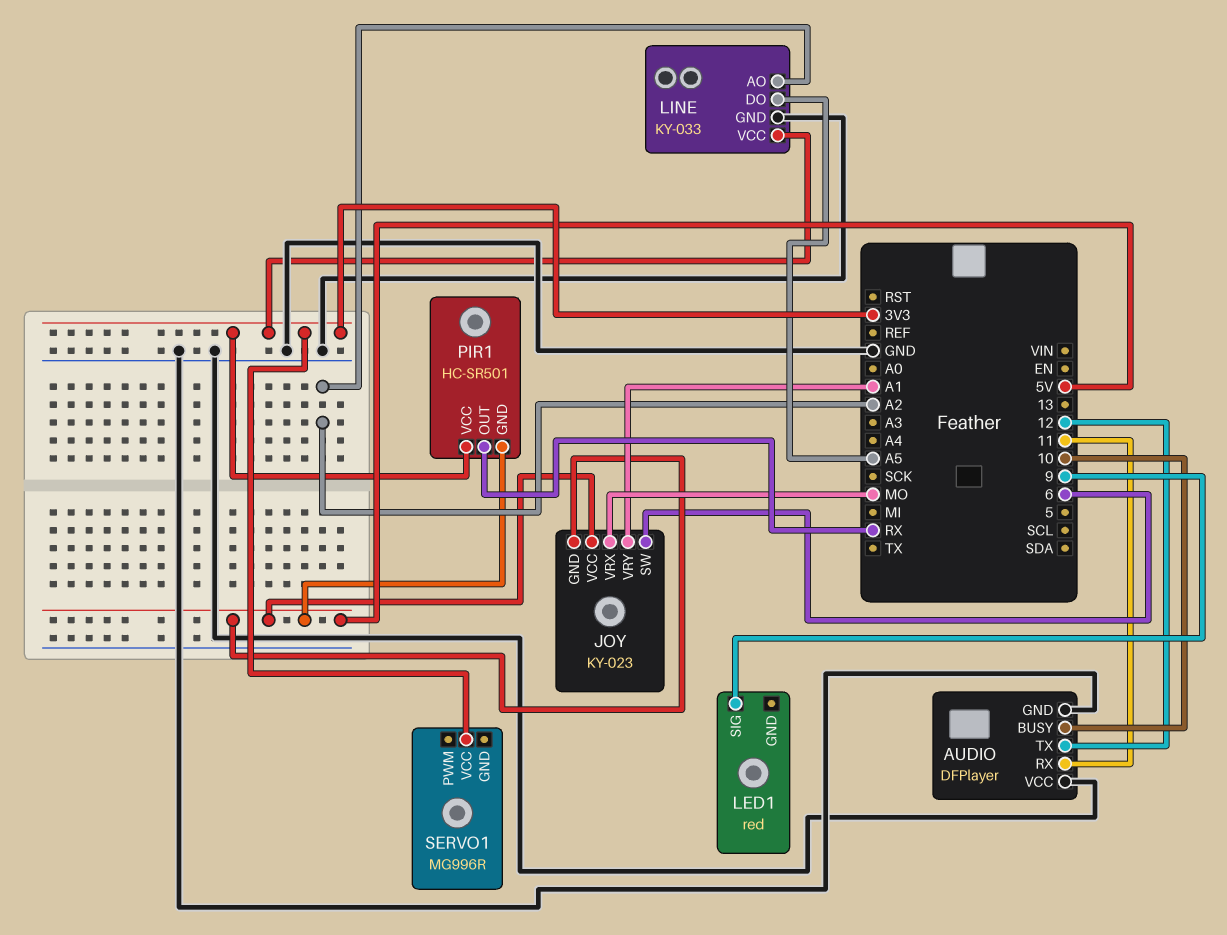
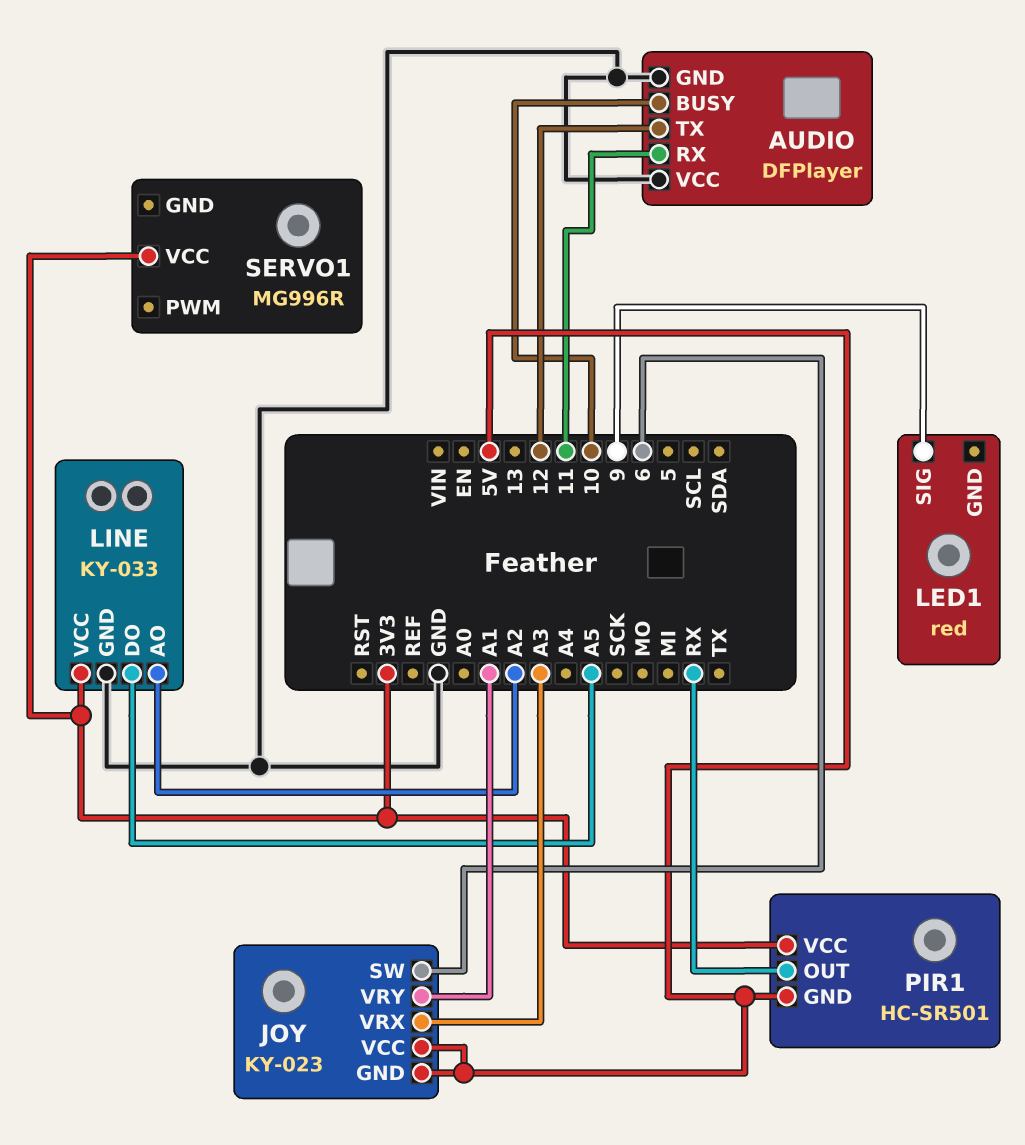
JOY pin VRX: MO -> A3

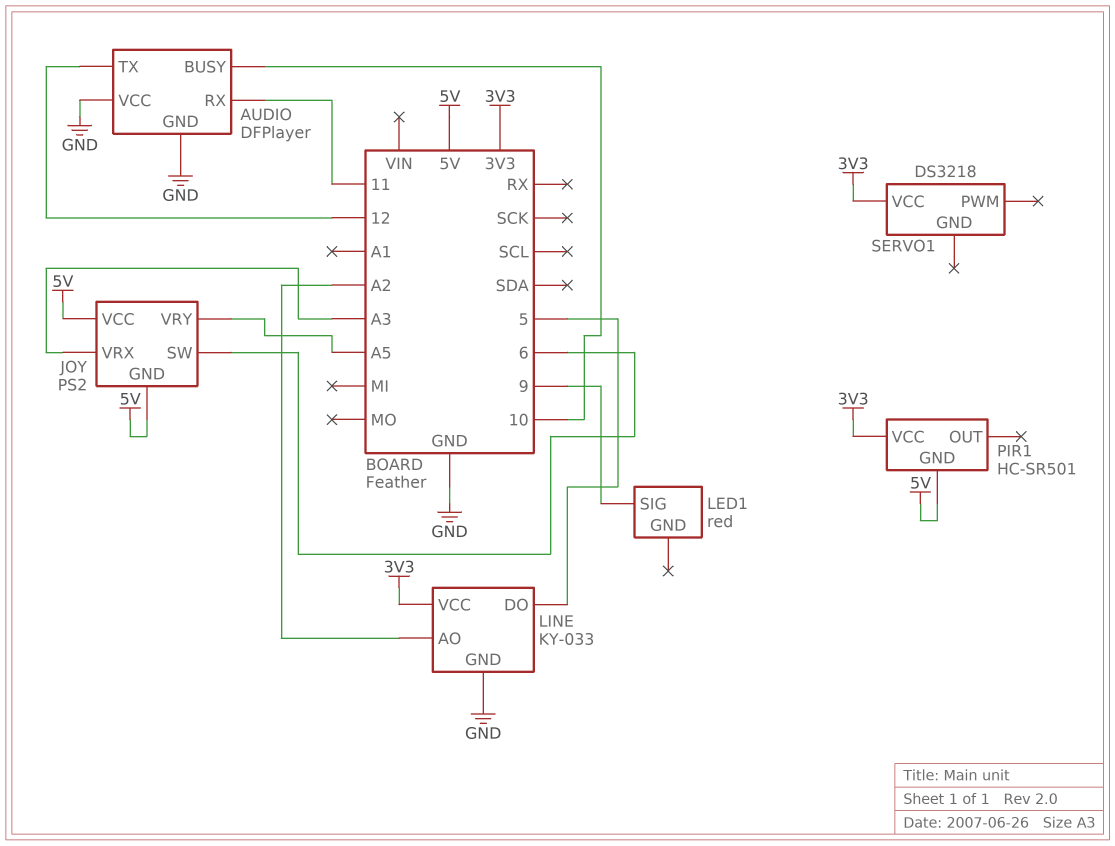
JOY: KY-023 -> PS2
JOY pin VRY: A1 -> A5
LINE pin DO: A5 -> 5
PIR1 pin OUT: RX -> none
SERVO1: MG996R -> DS3218

